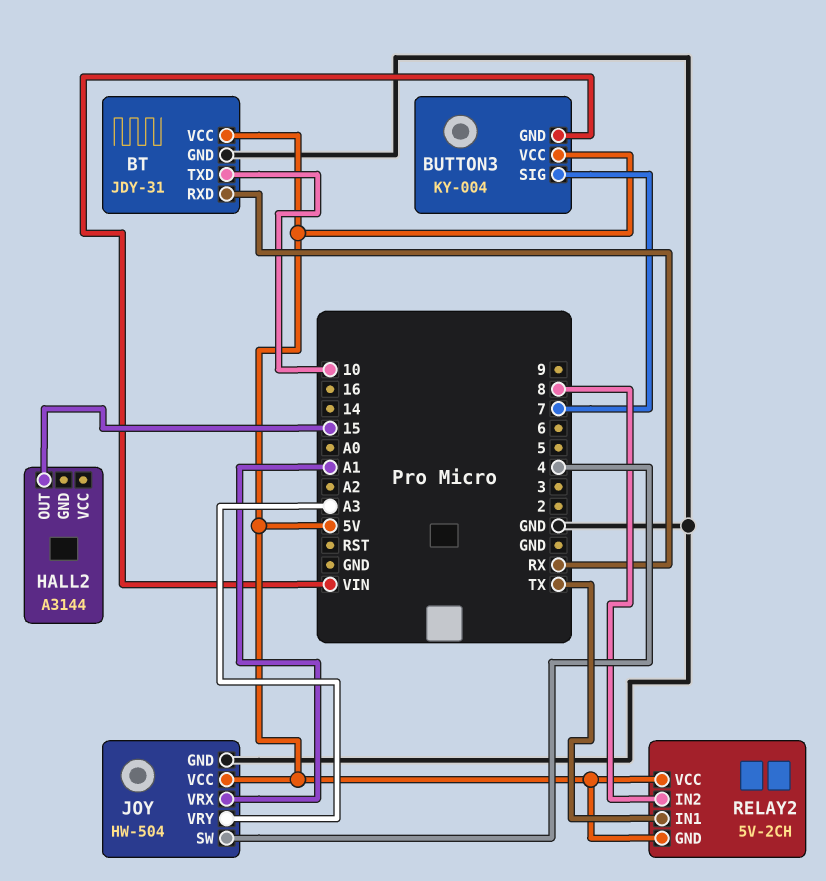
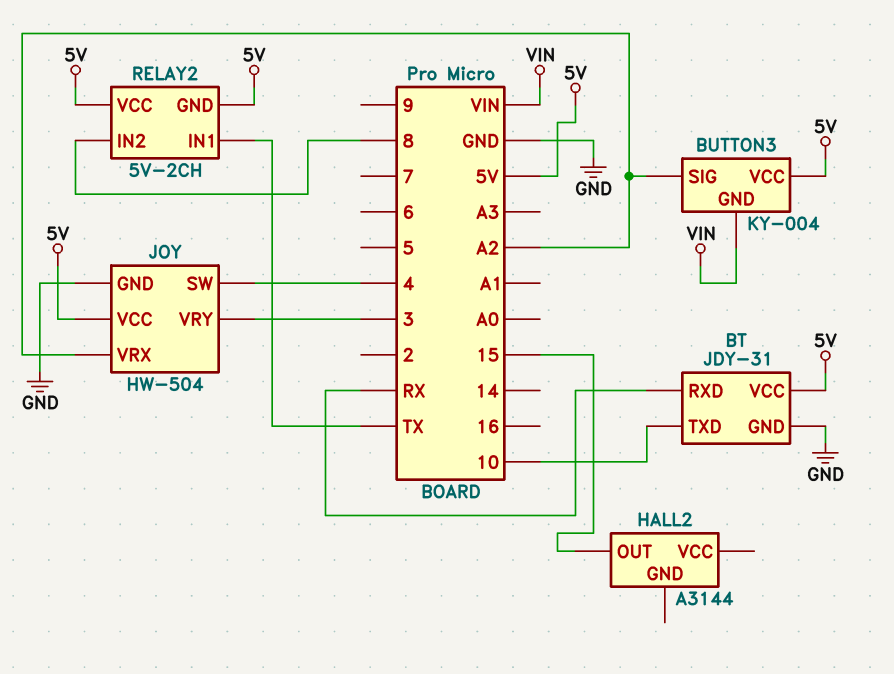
BUTTON3 pin SIG: 7 -> A2
JOY pin VRX: A1 -> A2
JOY pin VRY: A3 -> 3

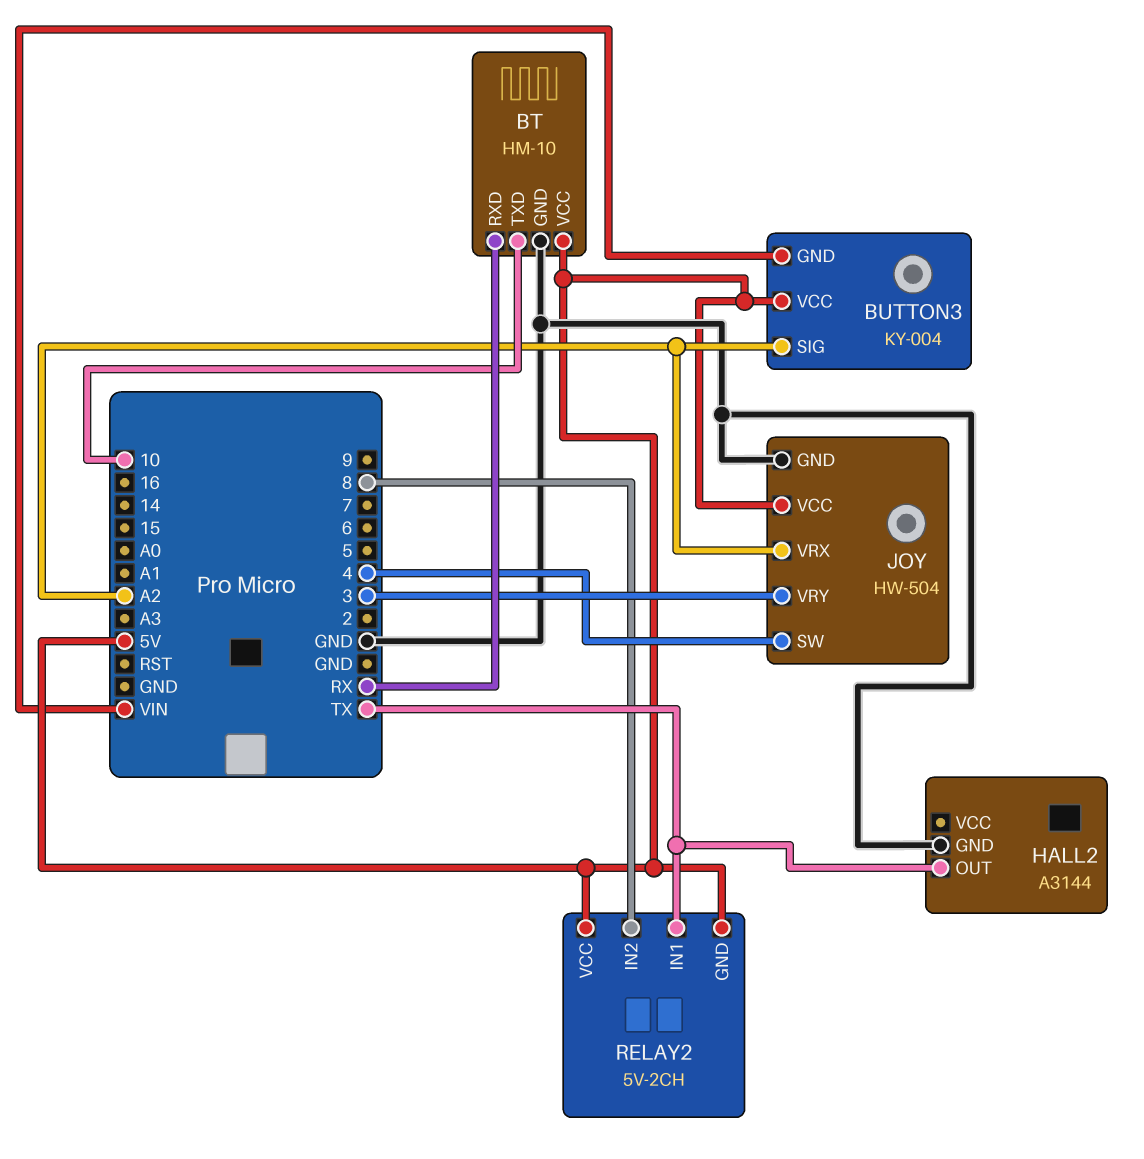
BT: JDY-31 -> HM-10
HALL2 pin GND: none -> GND
HALL2 pin OUT: 15 -> TX

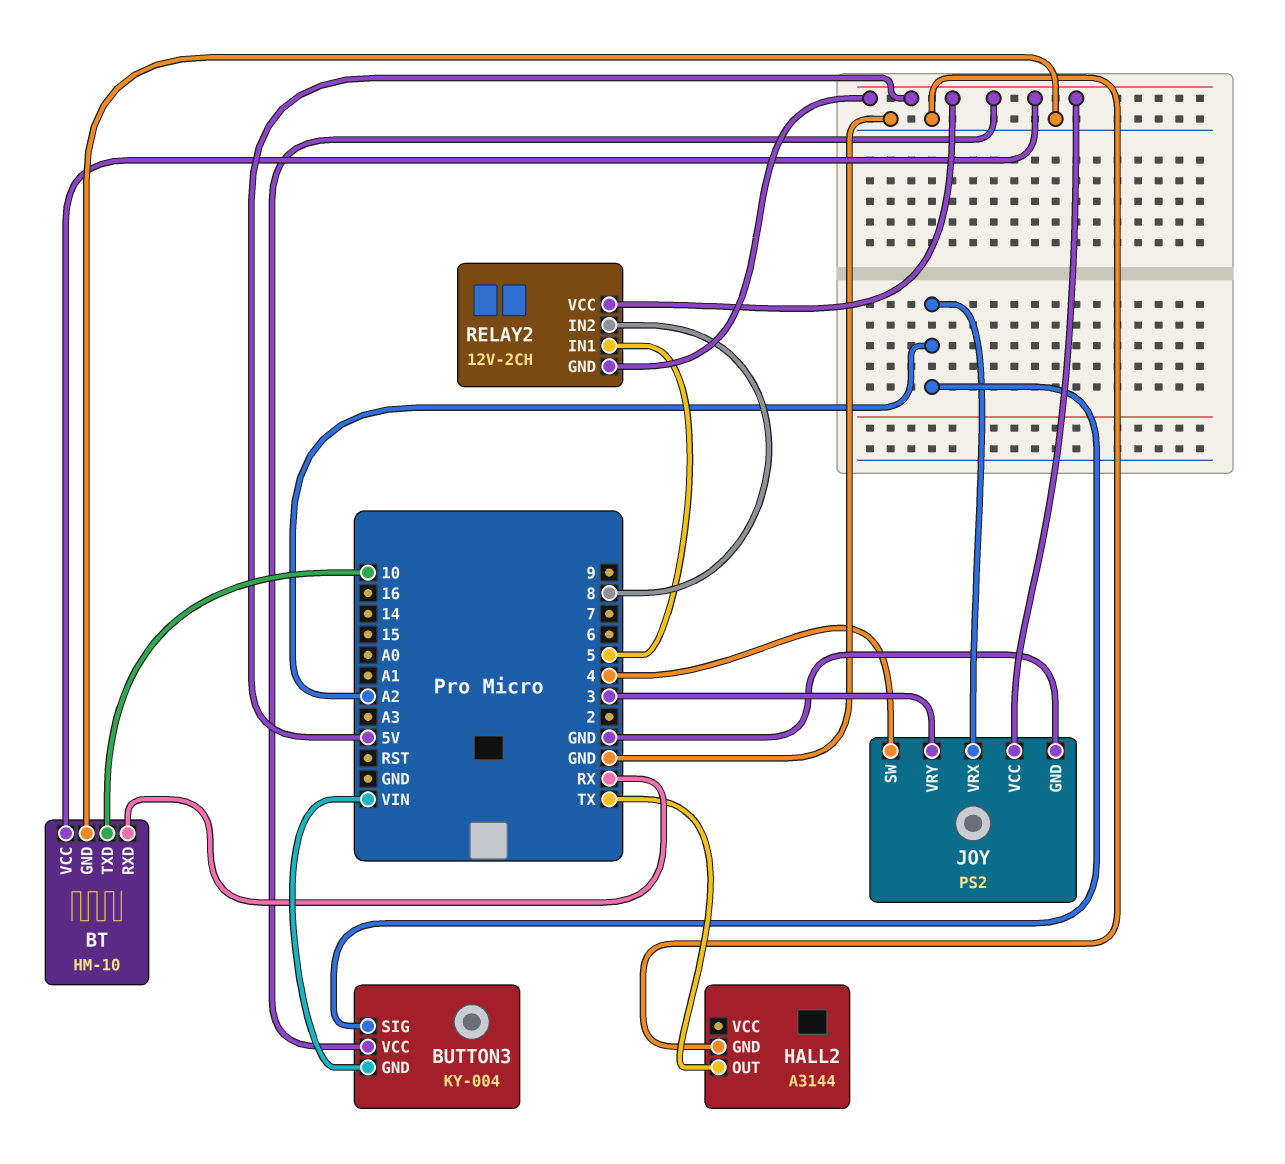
JOY: HW-504 -> PS2
RELAY2: 5V-2CH -> 12V-2CH
RELAY2 pin IN1: TX -> 5

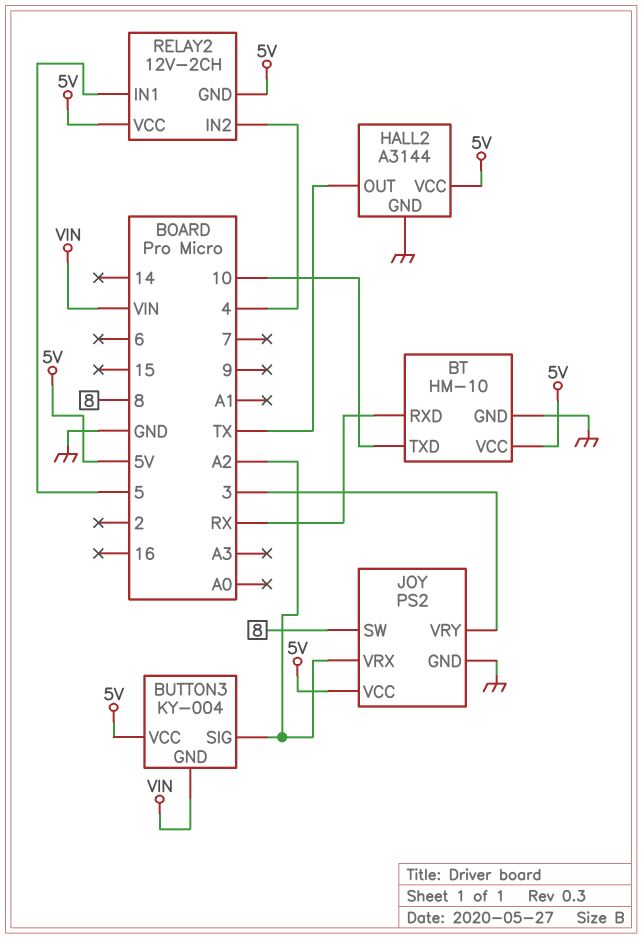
HALL2 pin VCC: none -> 5V
JOY pin SW: 4 -> 8
RELAY2 pin IN2: 8 -> 4

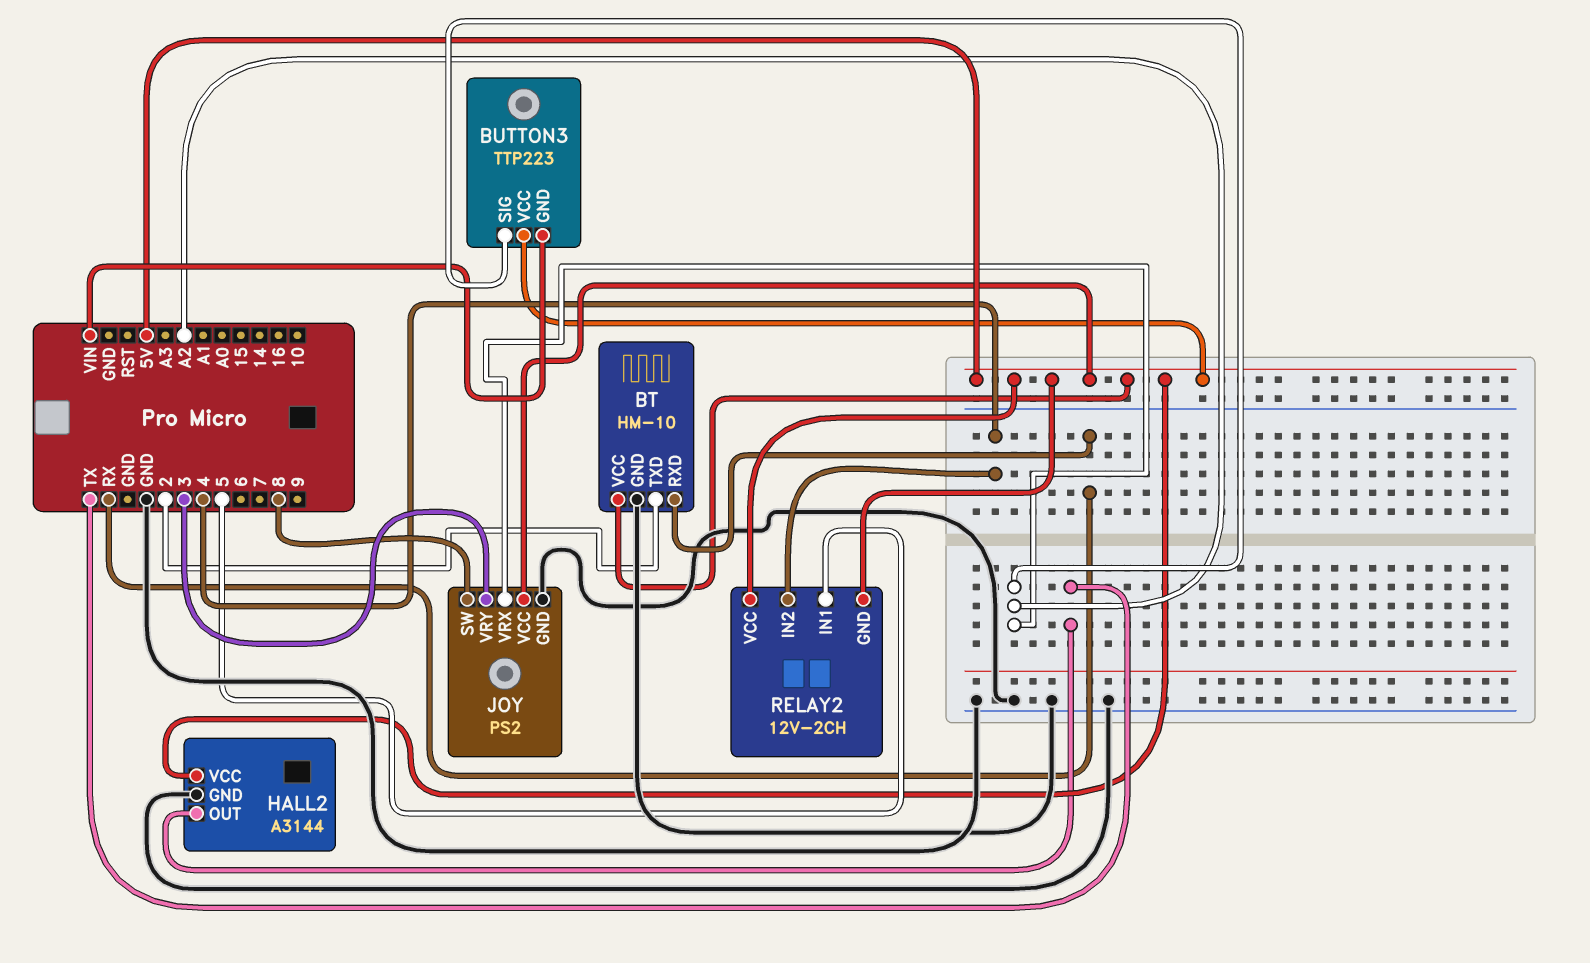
BT pin TXD: 10 -> 2
BUTTON3: KY-004 -> TTP223

